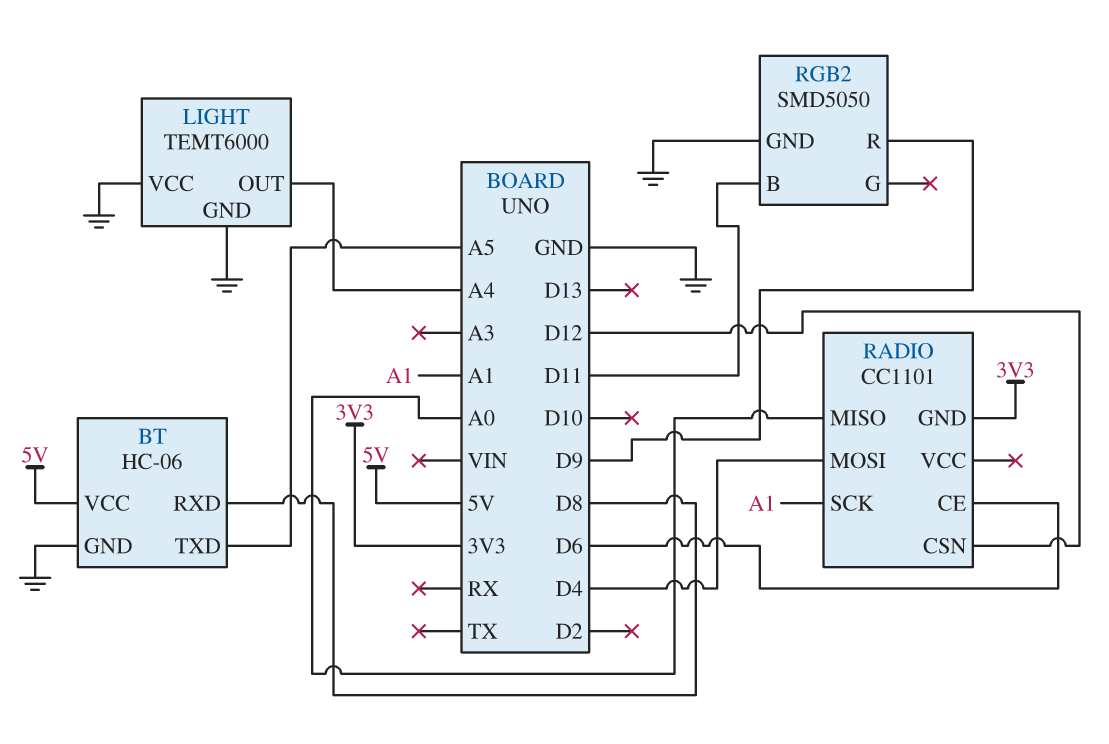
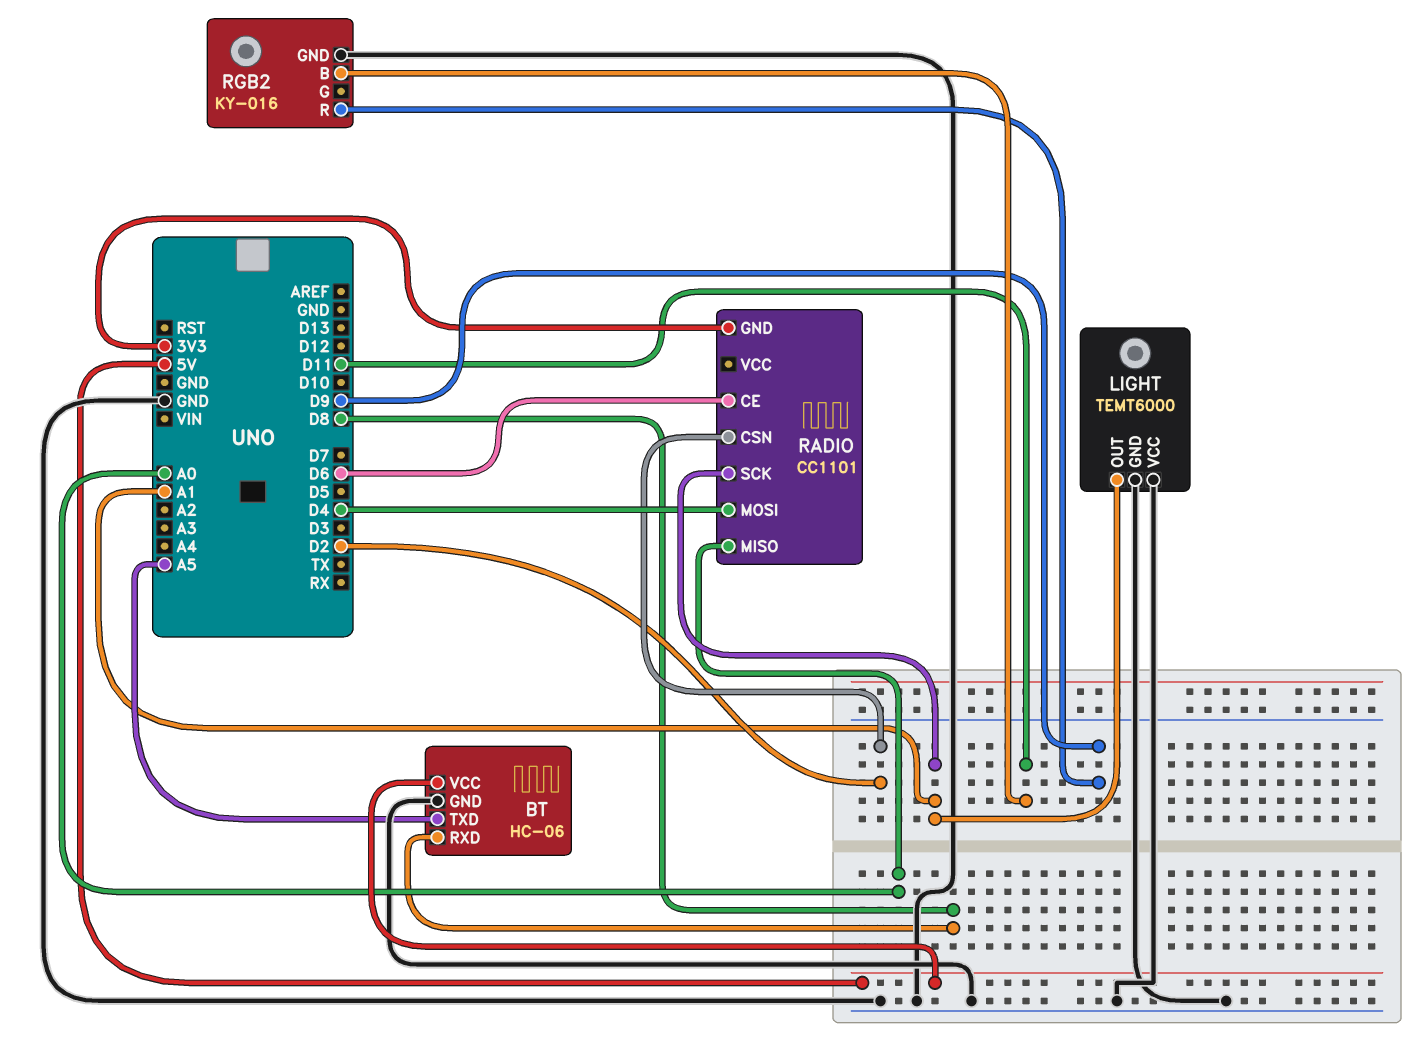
LIGHT pin OUT: A4 -> A1
RADIO pin CSN: D12 -> D2
RGB2: SMD5050 -> KY-016

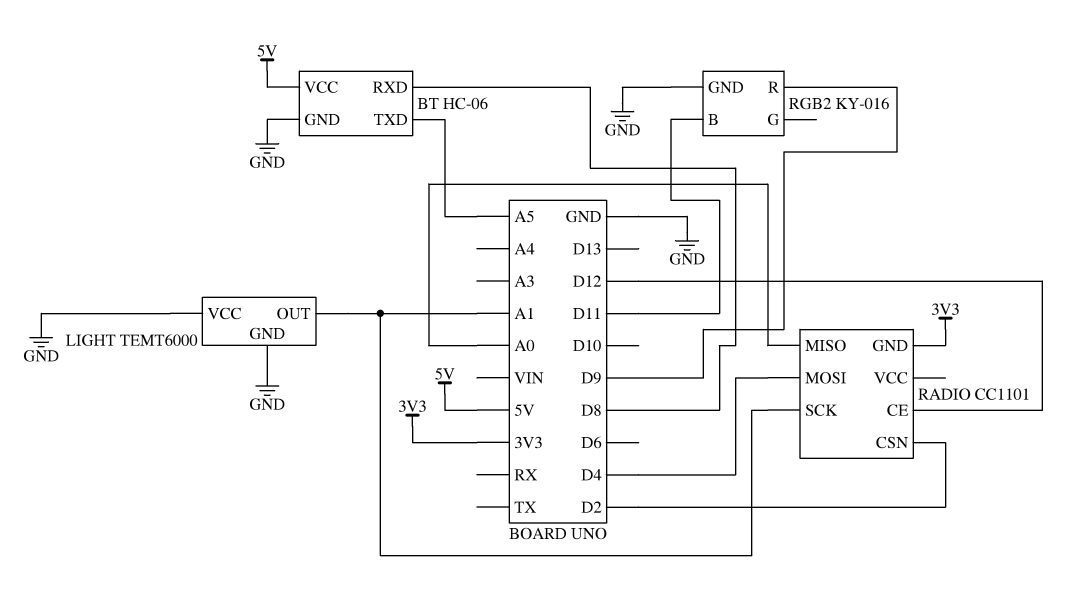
RADIO pin CE: D6 -> D12

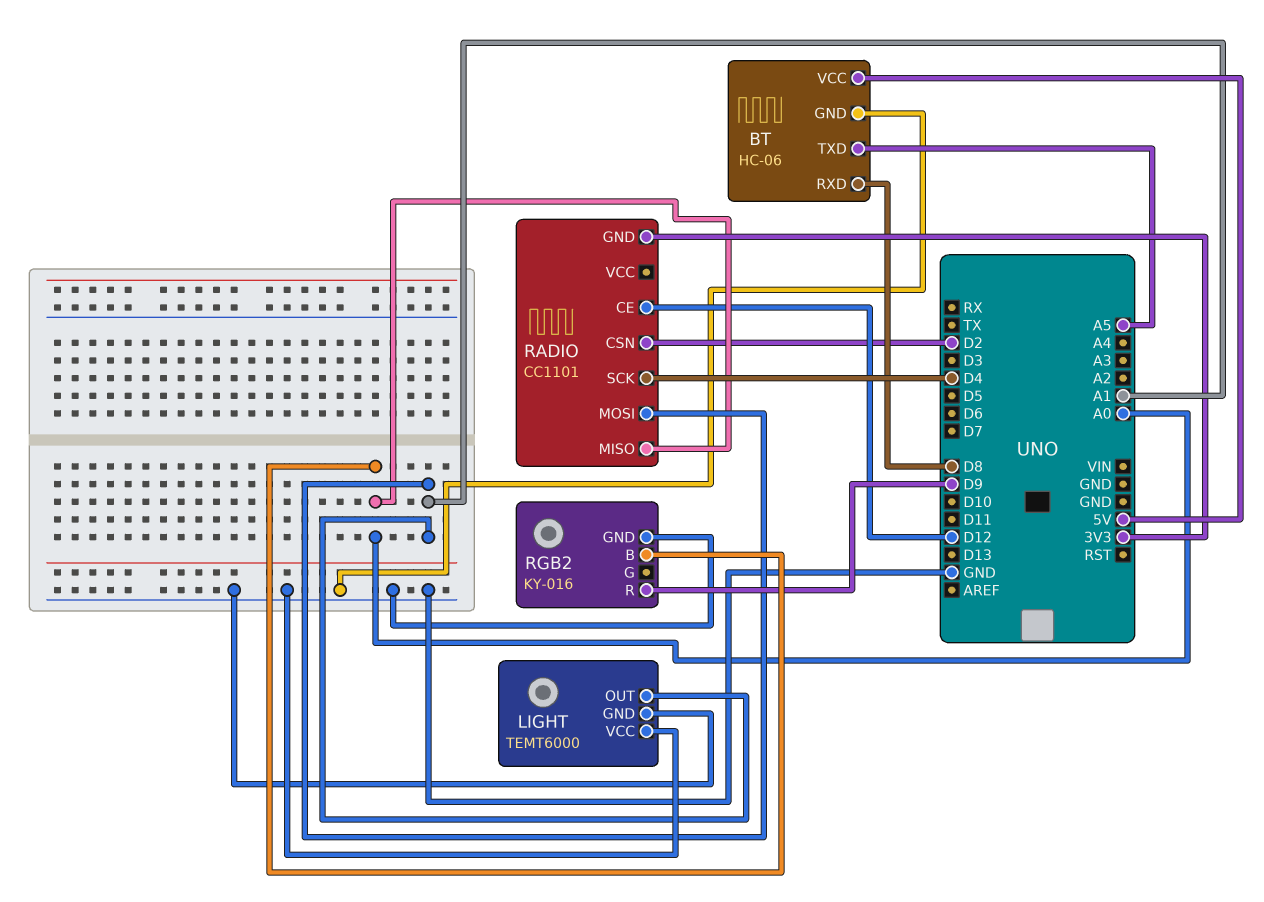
RADIO pin MOSI: D4 -> A1
RADIO pin SCK: A1 -> D4
RGB2 pin B: D11 -> A0

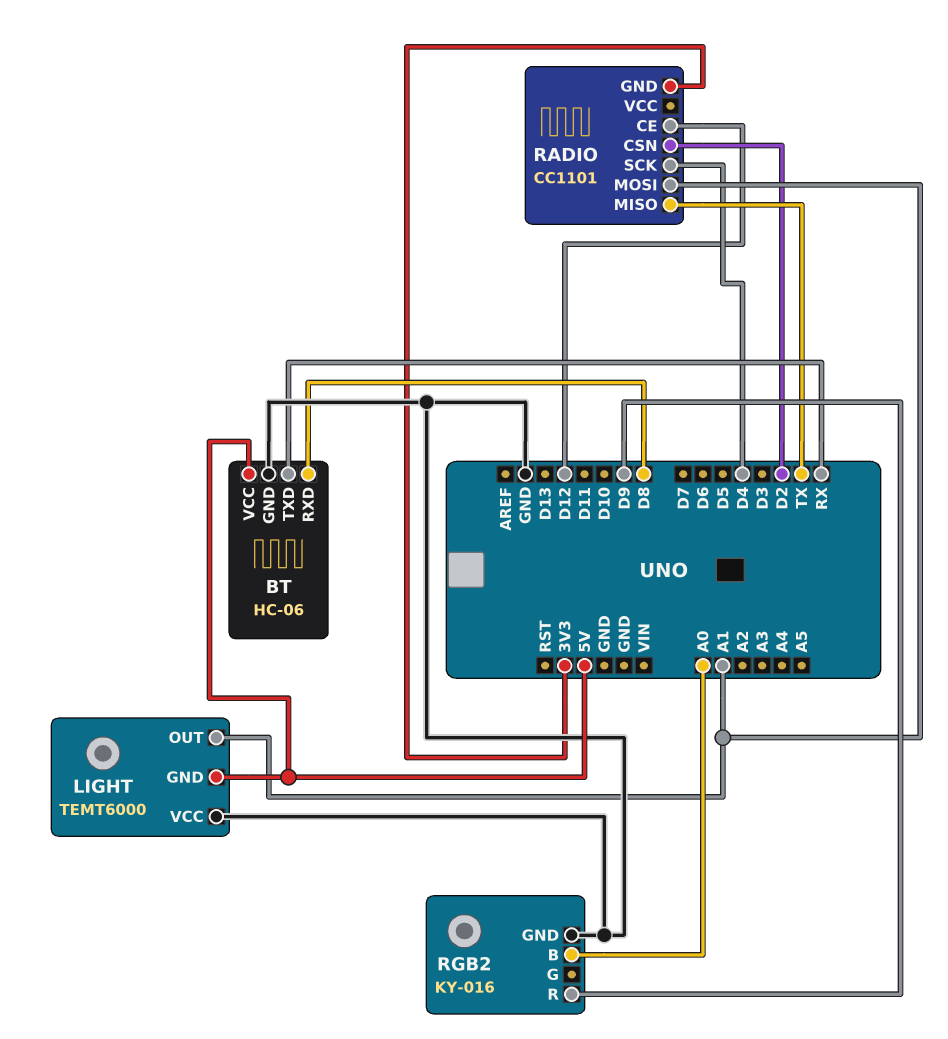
BT pin TXD: A5 -> RX
LIGHT pin GND: GND -> 5V
RADIO pin MISO: A0 -> TX

